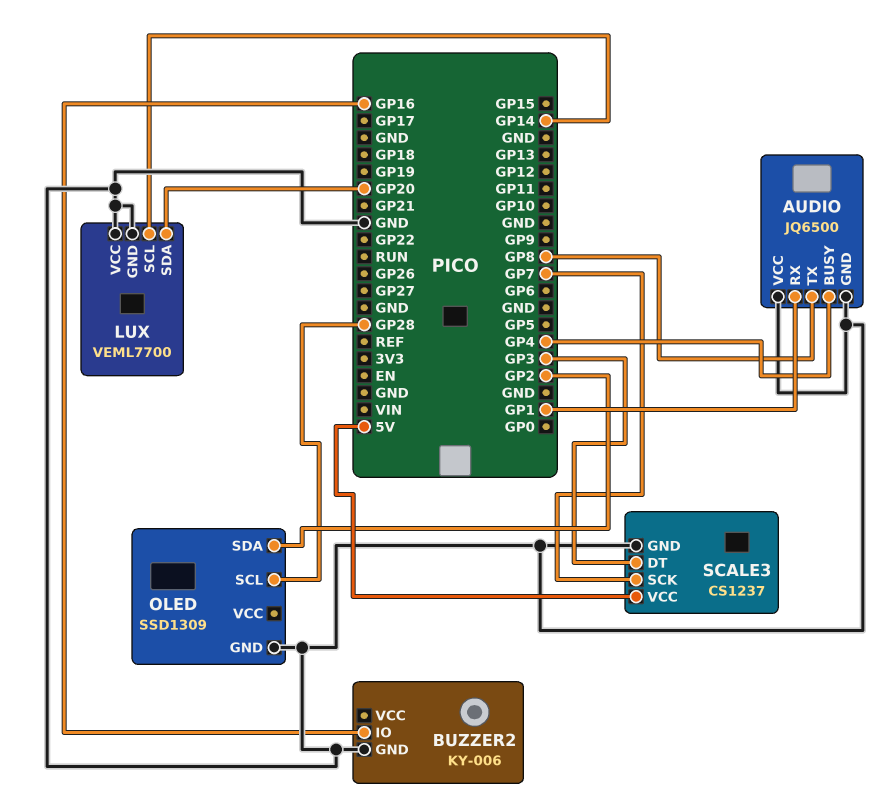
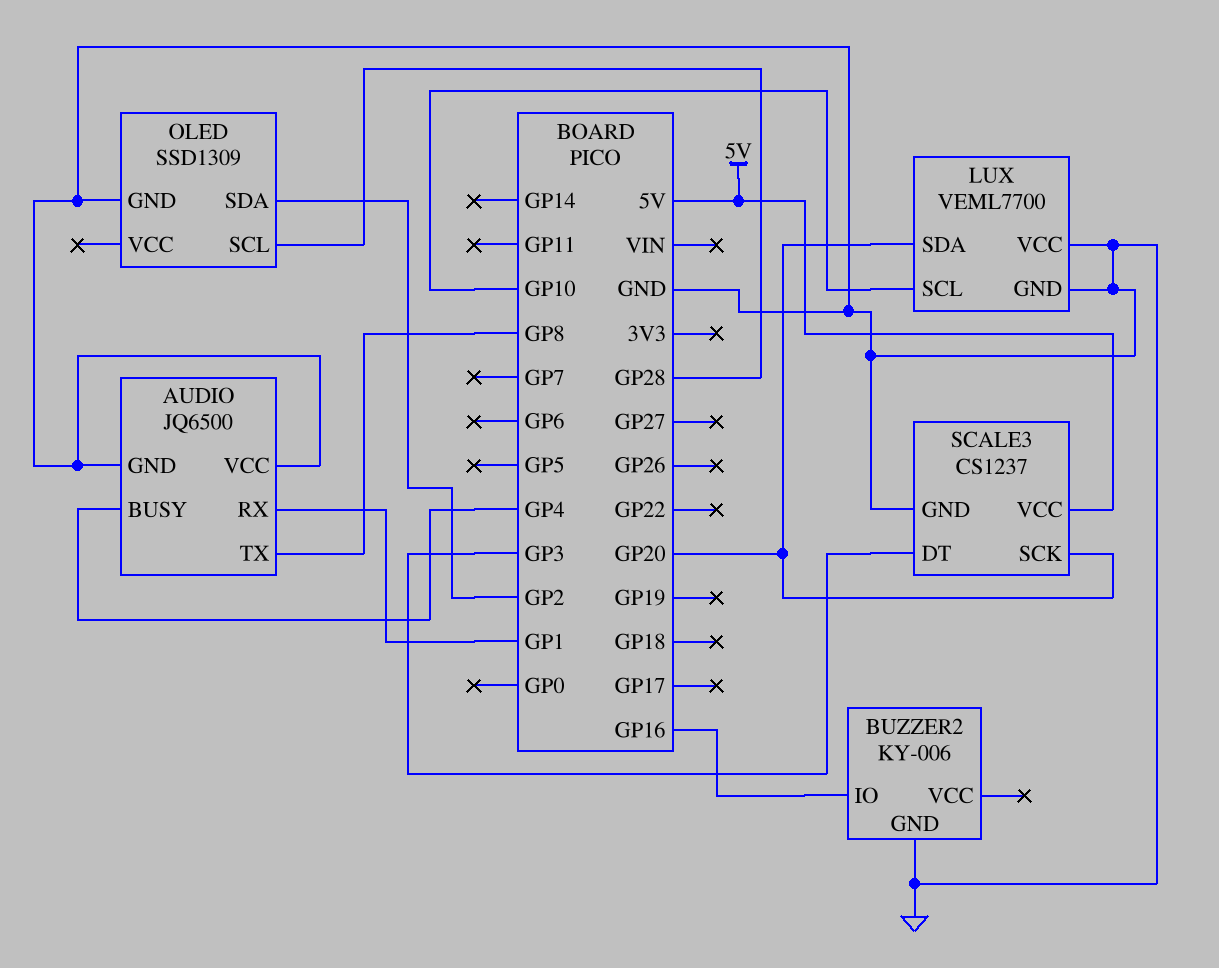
LUX pin SCL: GP14 -> GP10
SCALE3 pin SCK: GP7 -> GP20

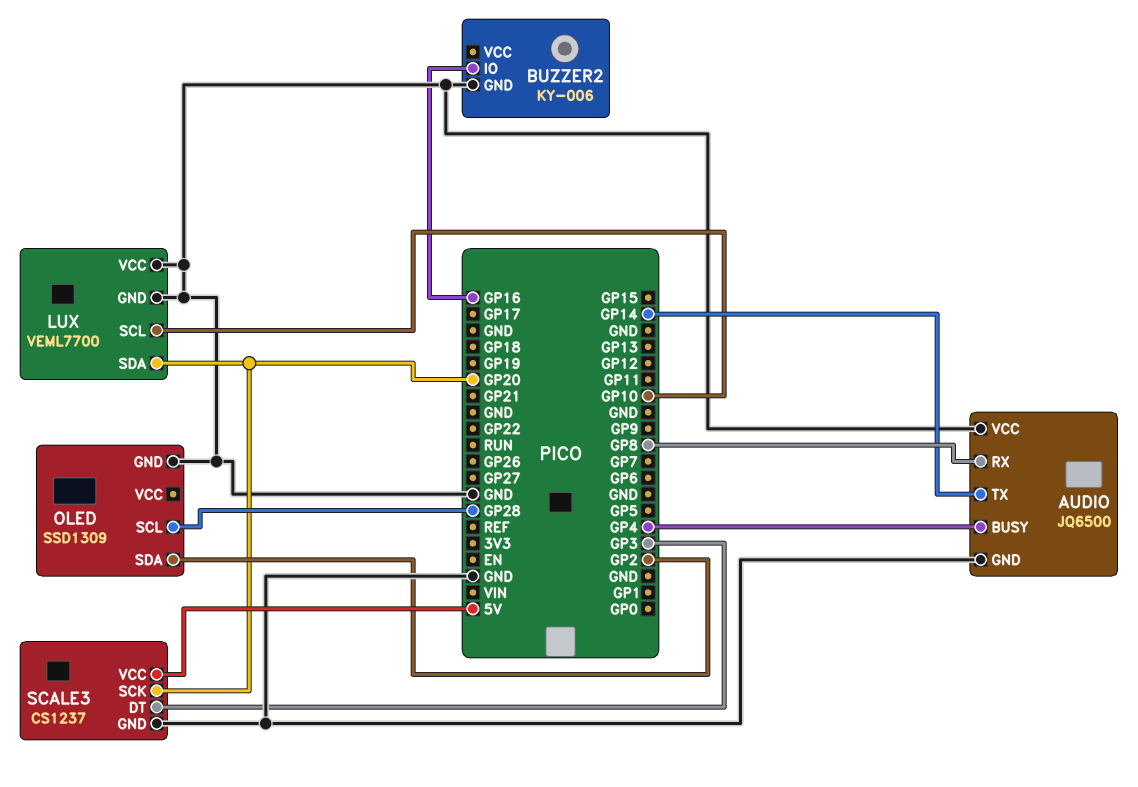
AUDIO pin RX: GP1 -> GP8
AUDIO pin TX: GP8 -> GP14

